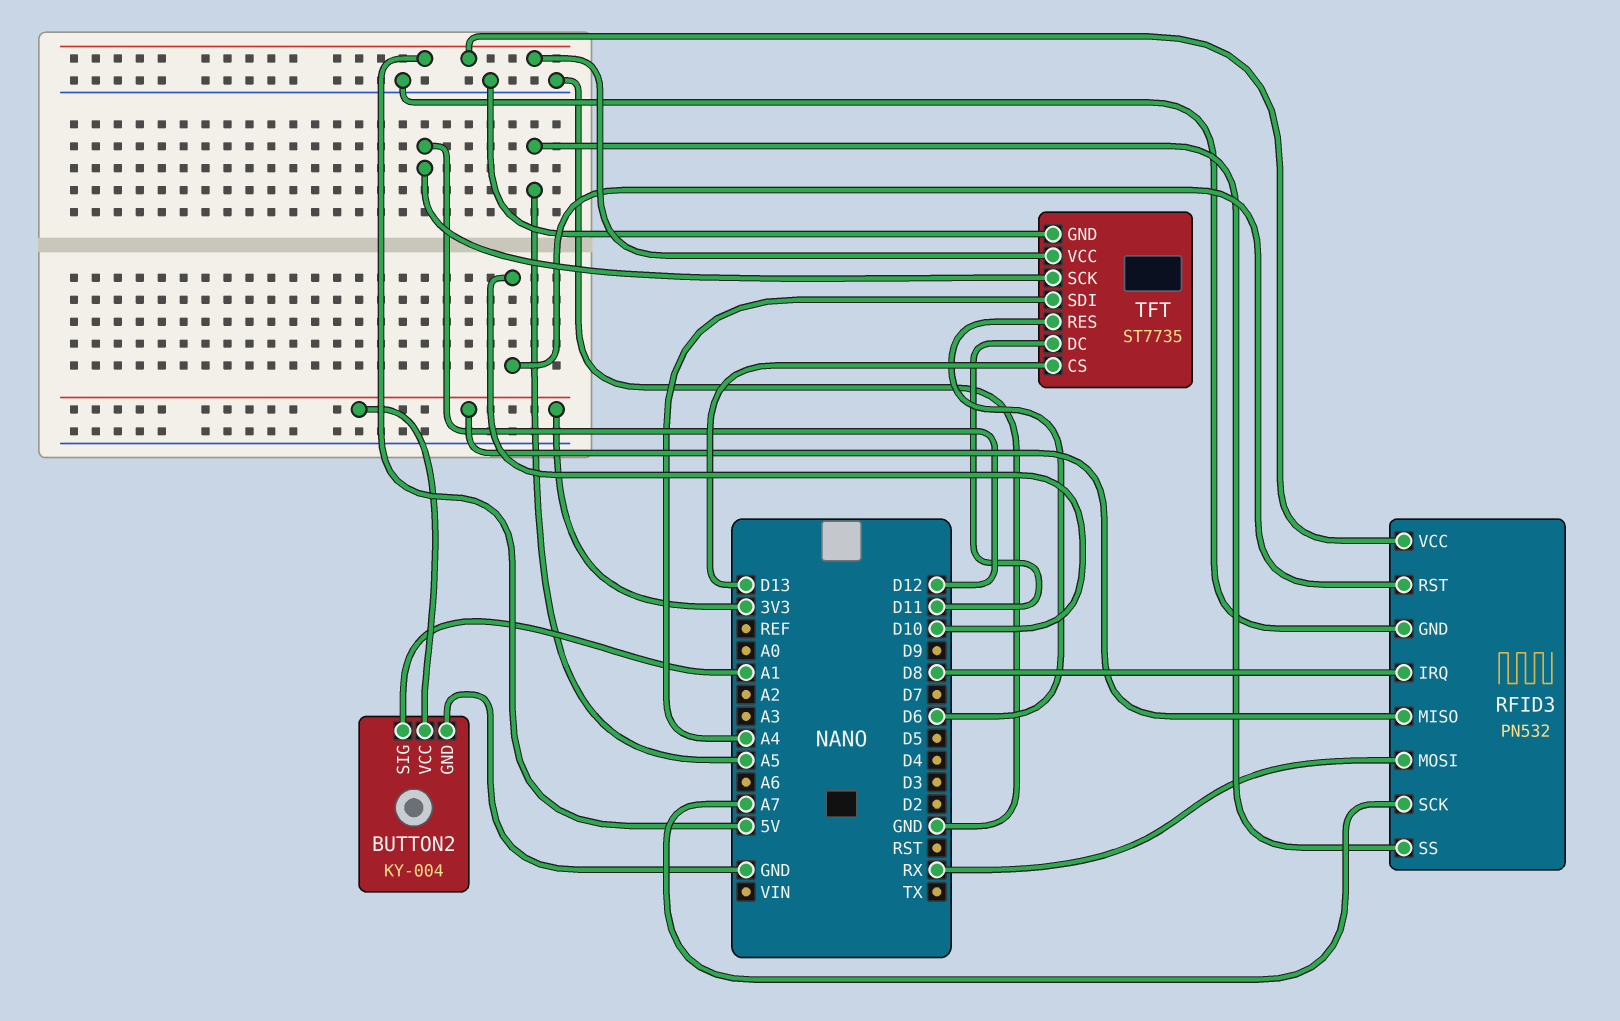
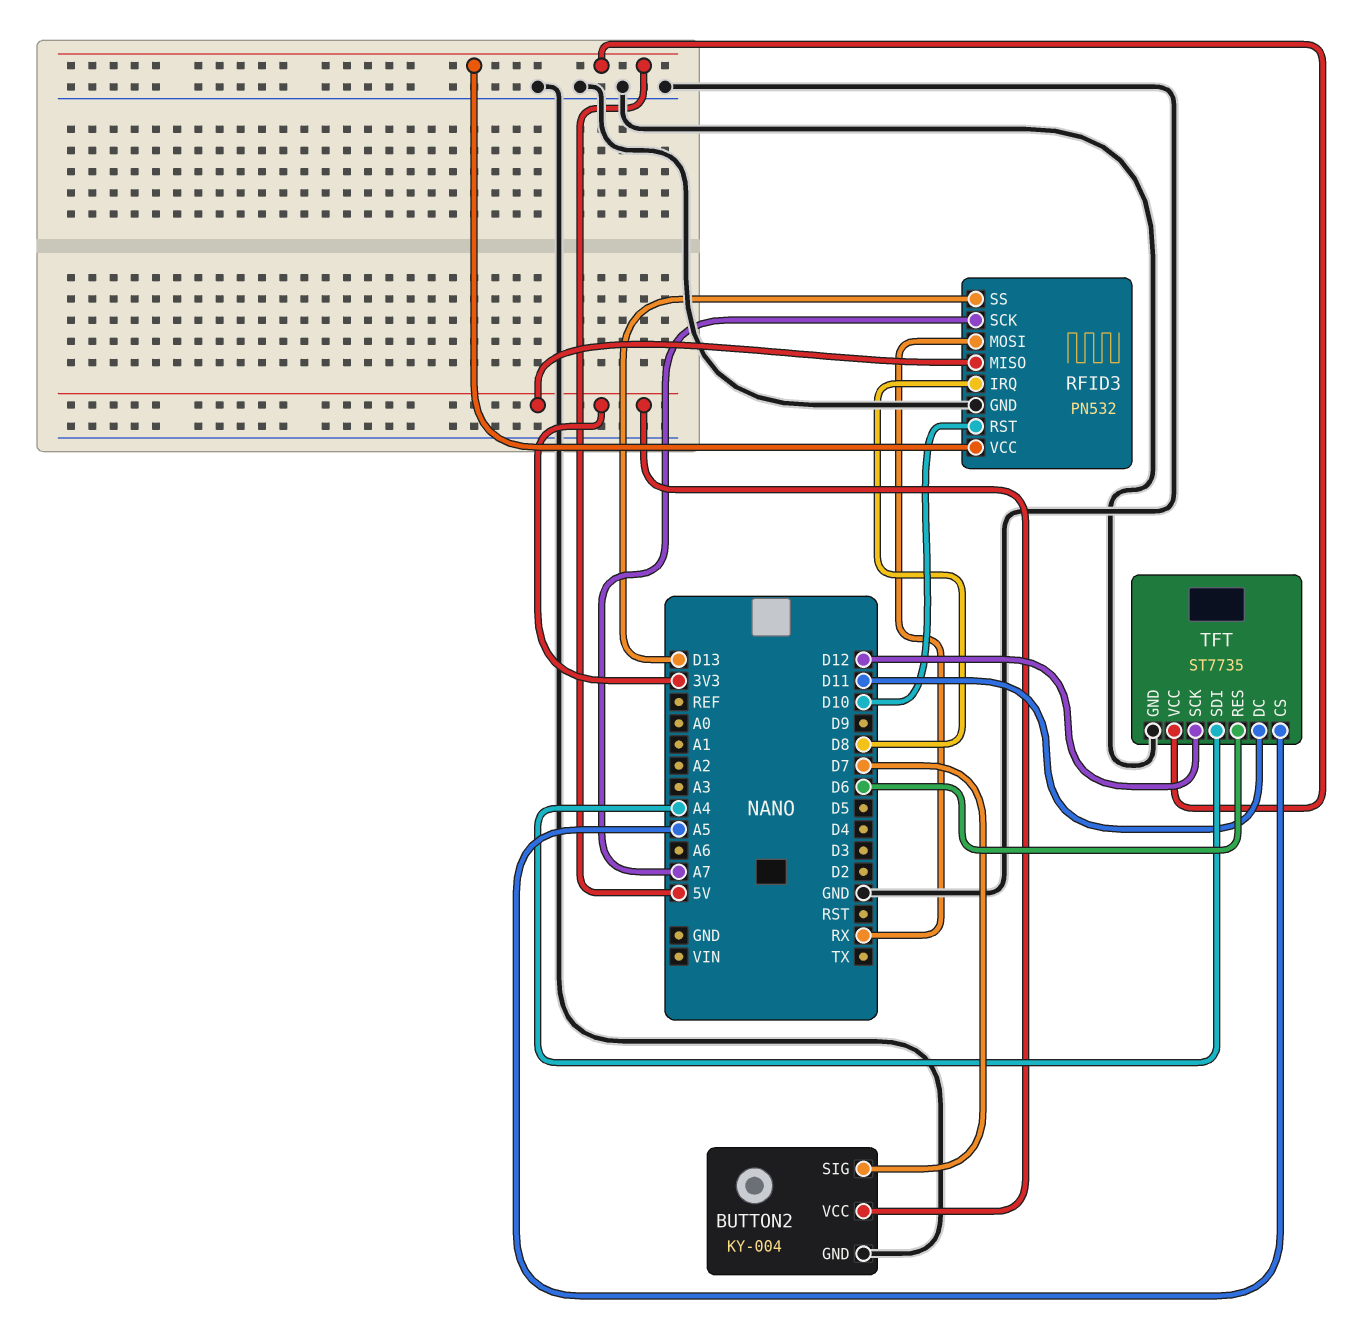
BUTTON2 pin SIG: A1 -> D7
RFID3 pin SS: A5 -> D13
TFT pin CS: D13 -> A5

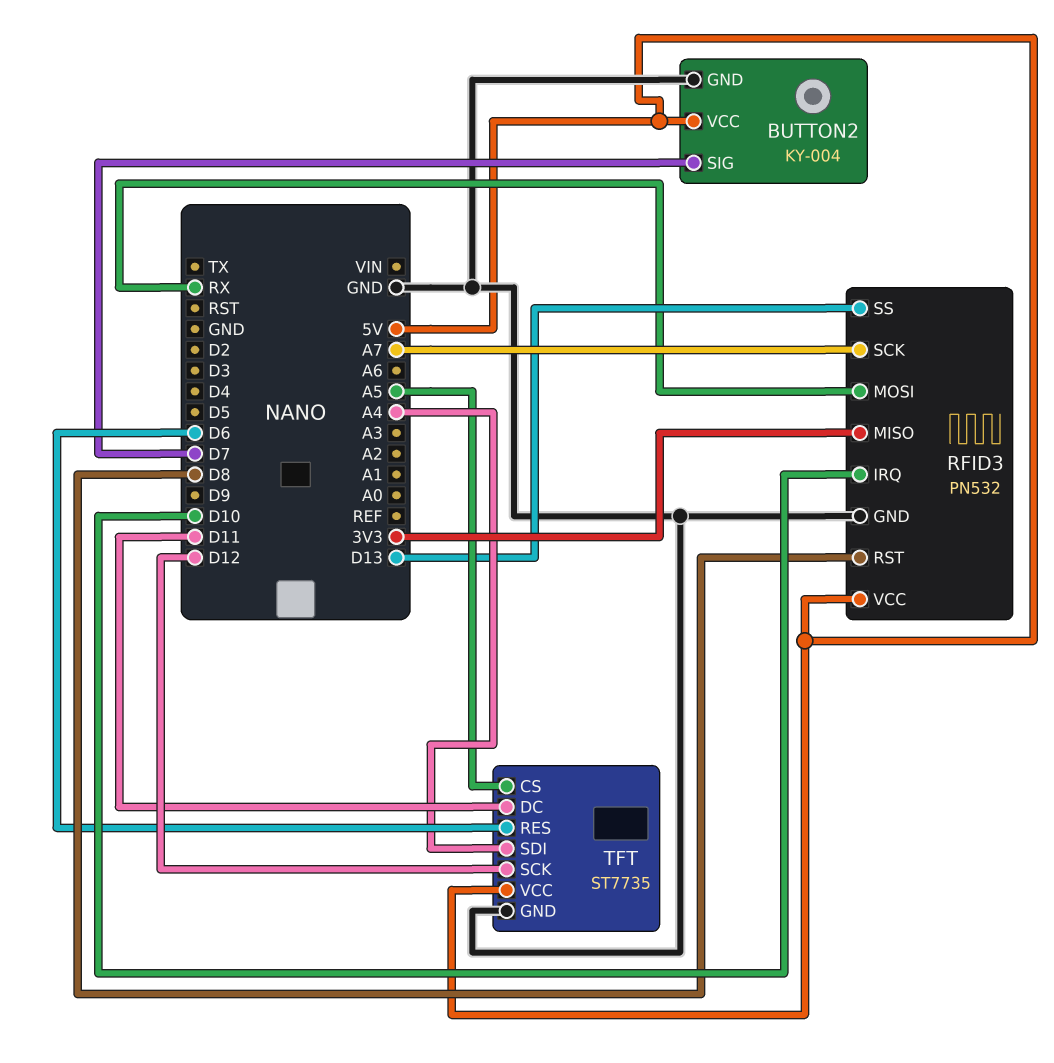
BUTTON2 pin VCC: 3V3 -> 5V
RFID3 pin IRQ: D8 -> D10
RFID3 pin RST: D10 -> D8

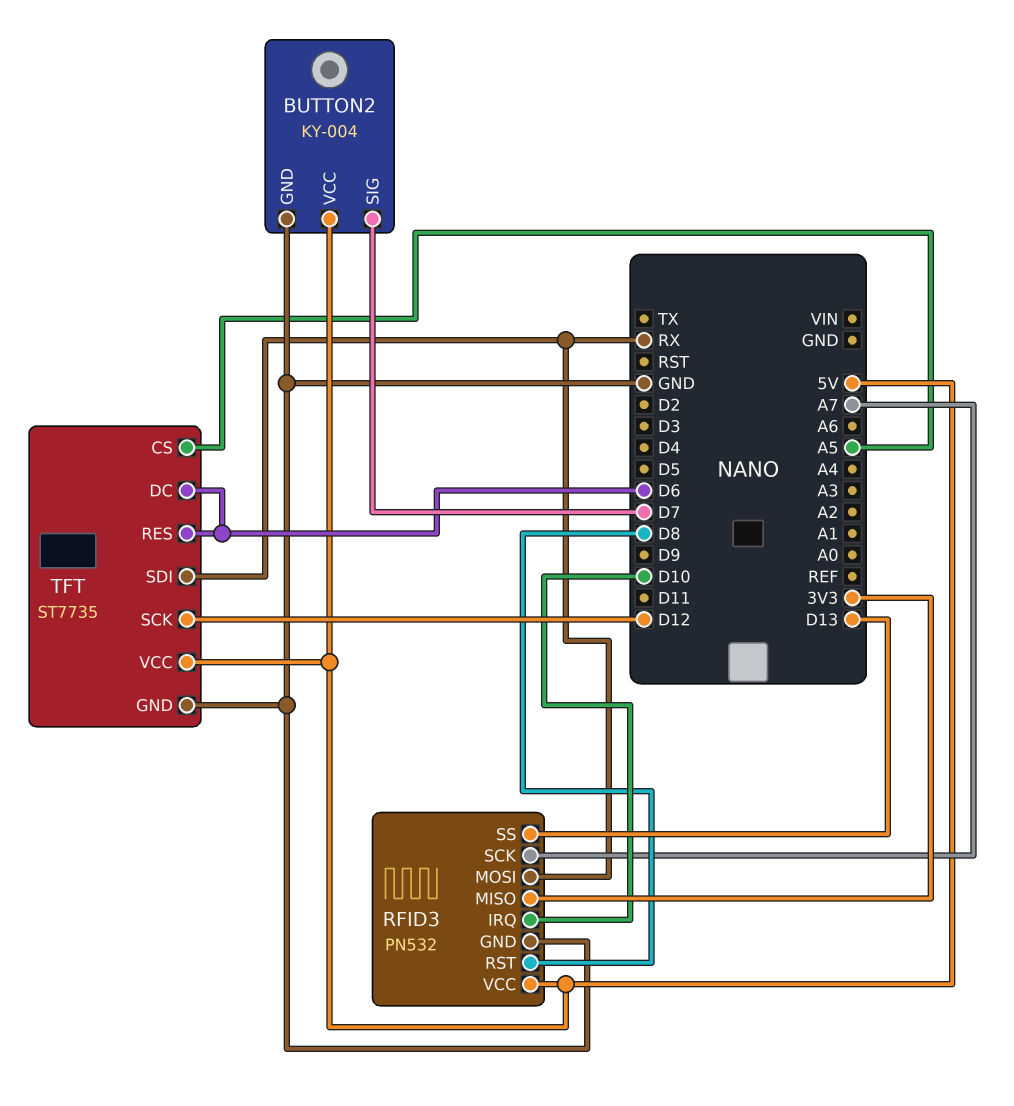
TFT pin DC: D11 -> D6
TFT pin SDI: A4 -> RX

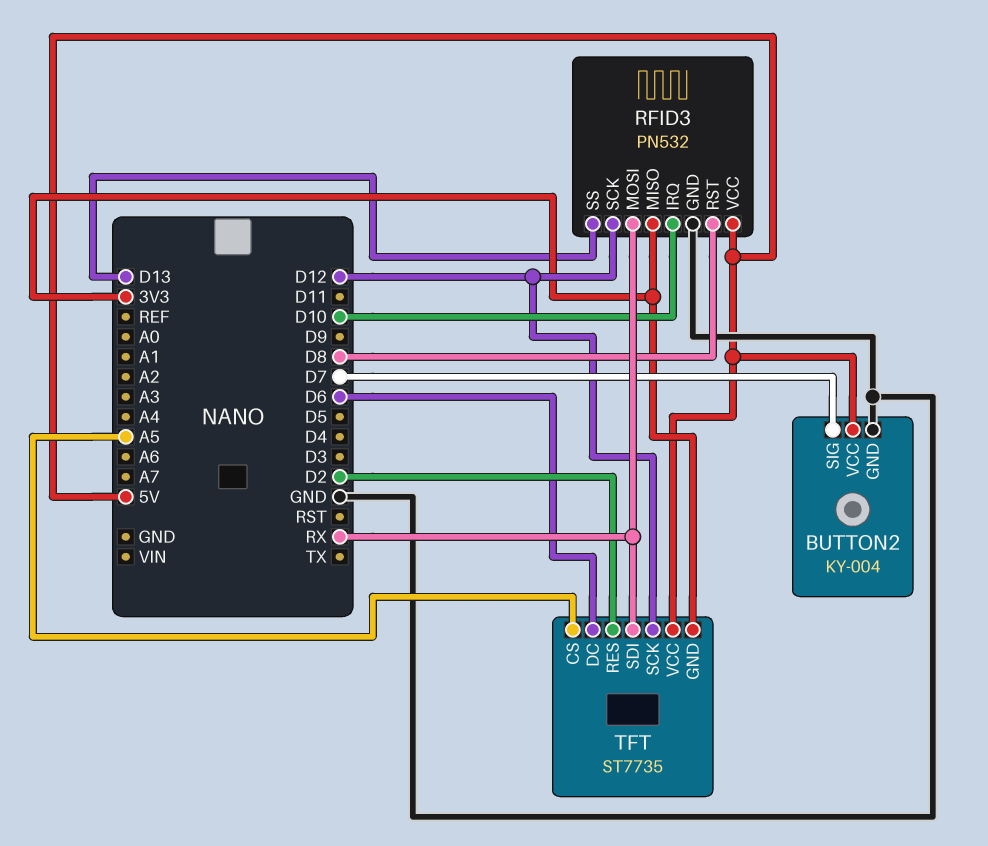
RFID3 pin SCK: A7 -> D12
TFT pin GND: GND -> 3V3
TFT pin RES: D6 -> D2

